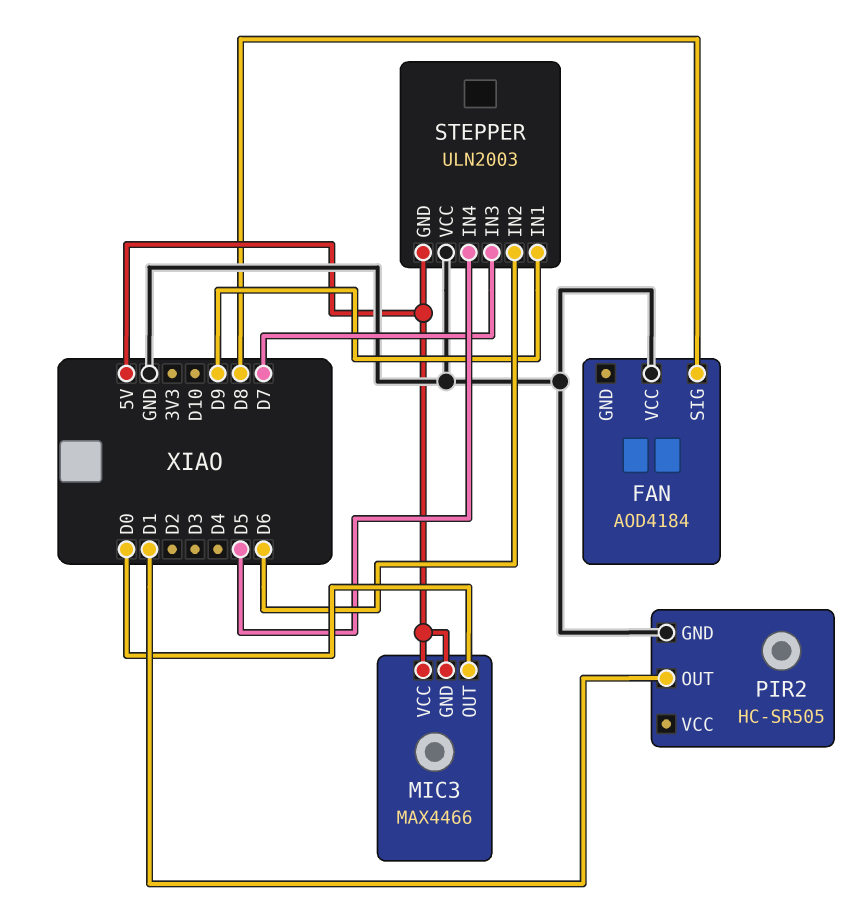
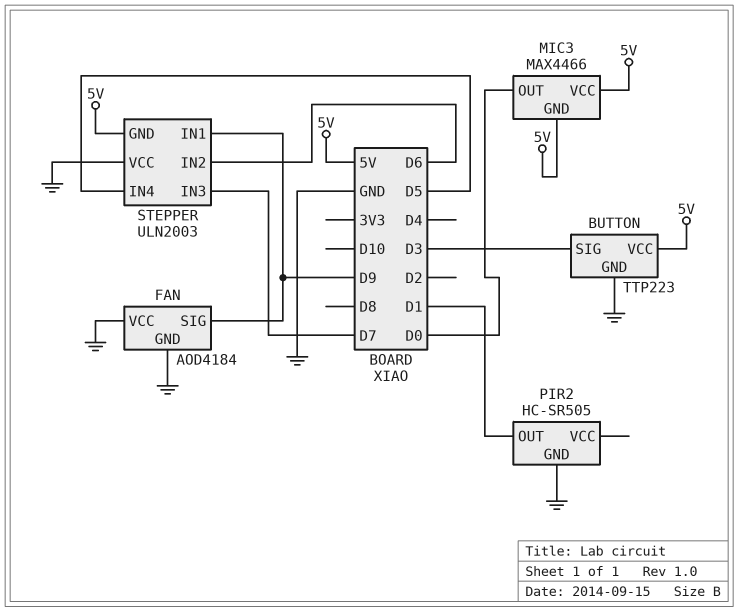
BUTTON: none -> TTP223
BUTTON pin GND: none -> GND
BUTTON pin SIG: none -> D3
BUTTON pin VCC: none -> 5V
FAN pin GND: none -> GND
FAN pin SIG: D8 -> D9

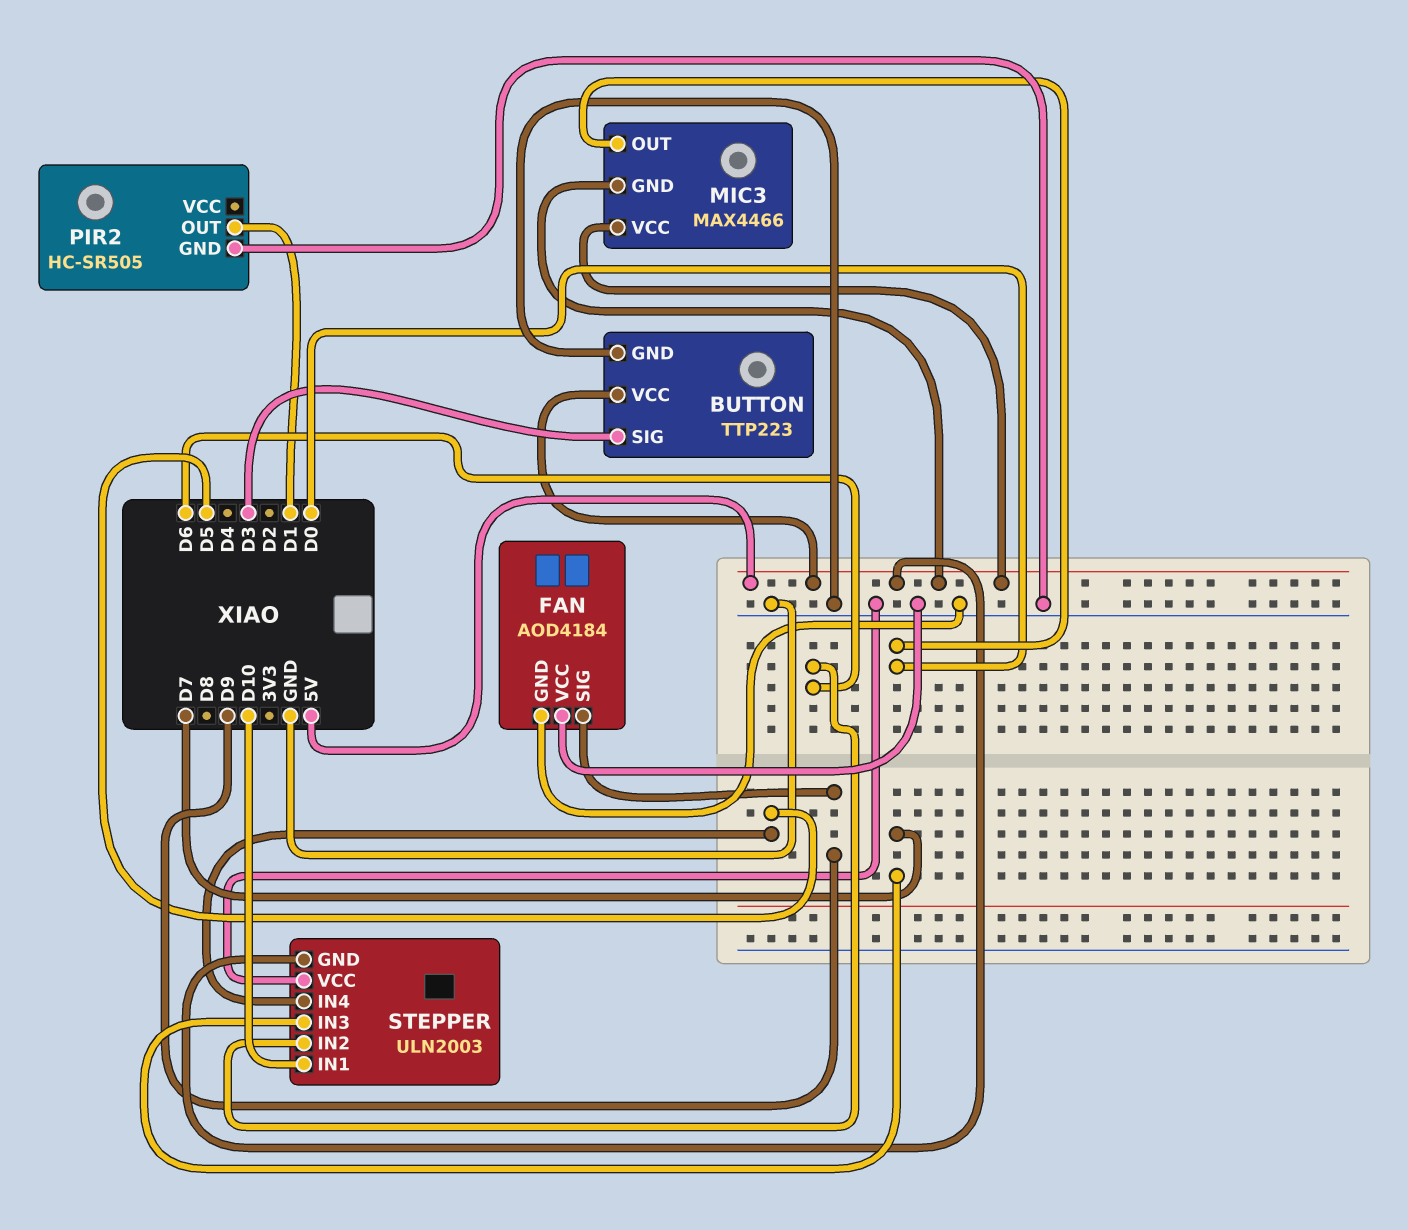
STEPPER pin IN1: D9 -> D10

